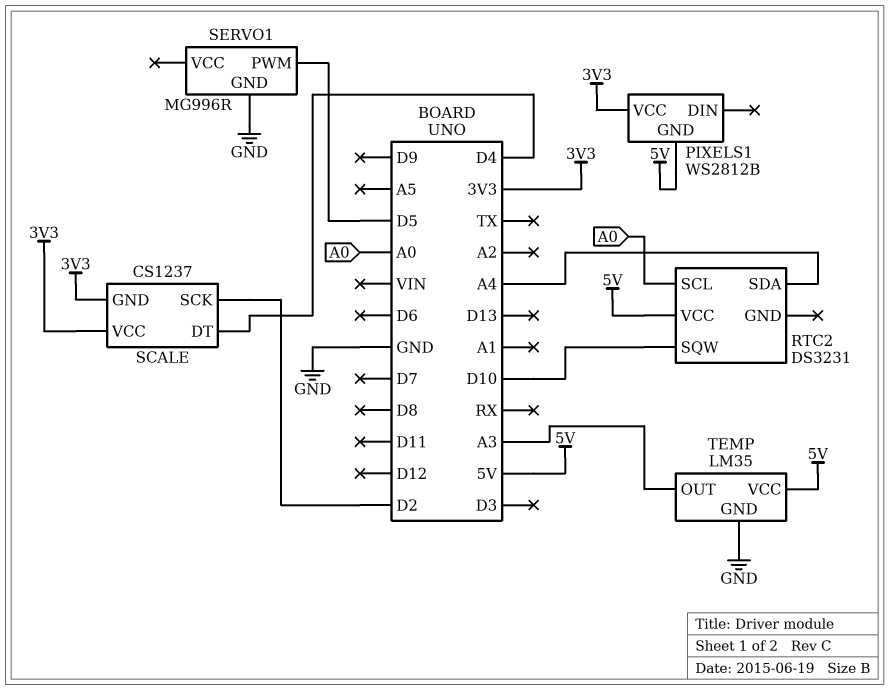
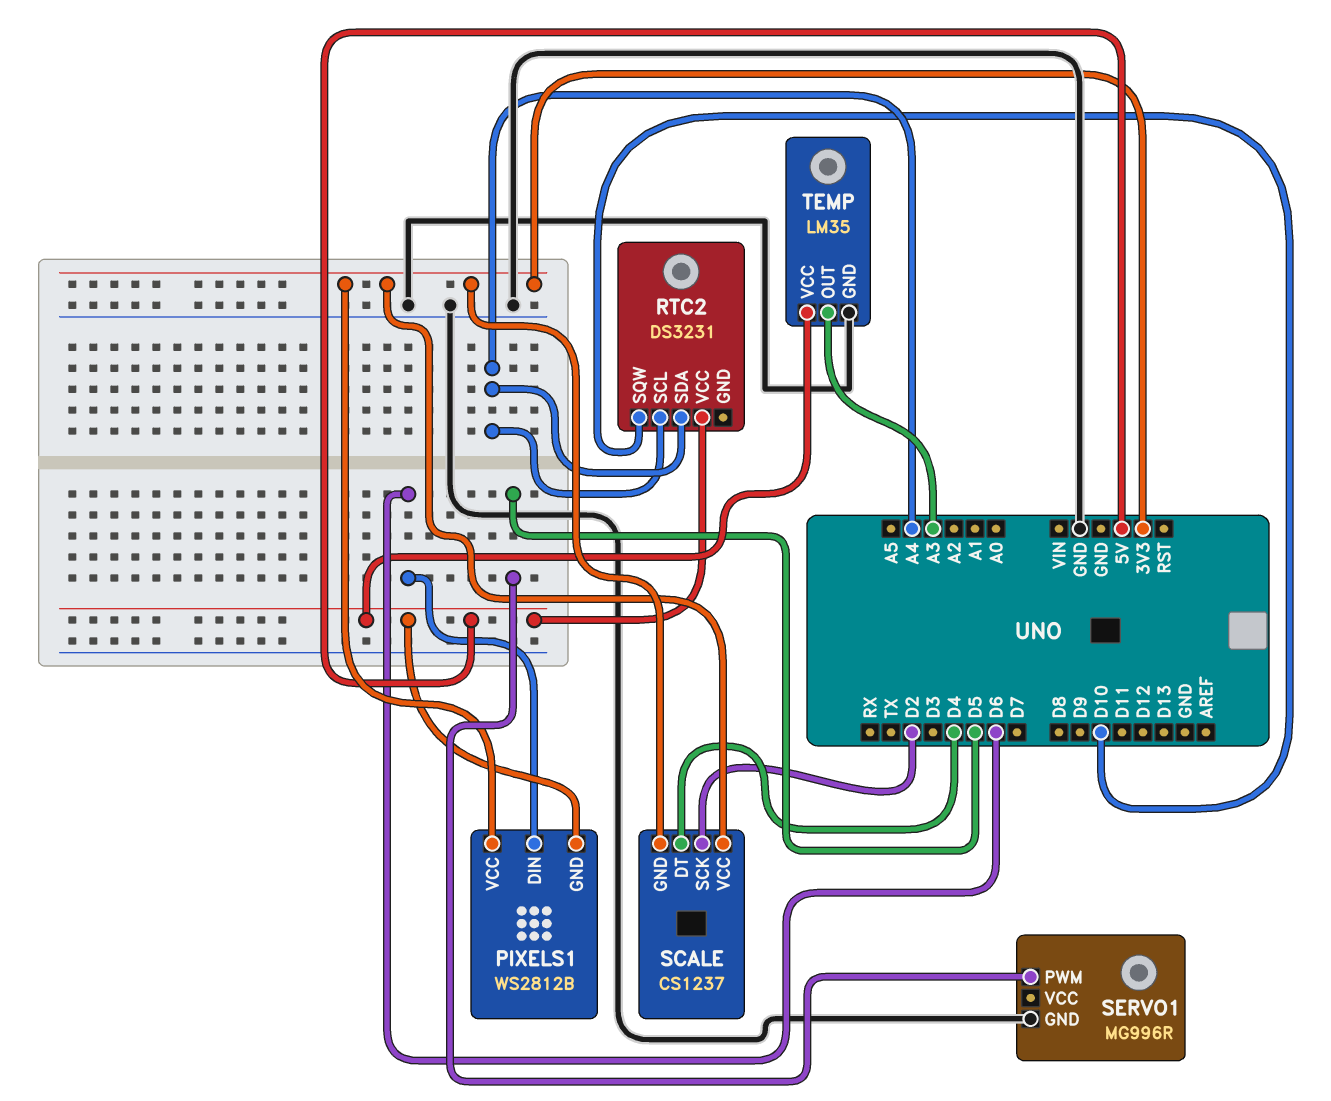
PIXELS1 pin DIN: none -> D6
RTC2 pin SCL: A0 -> A4

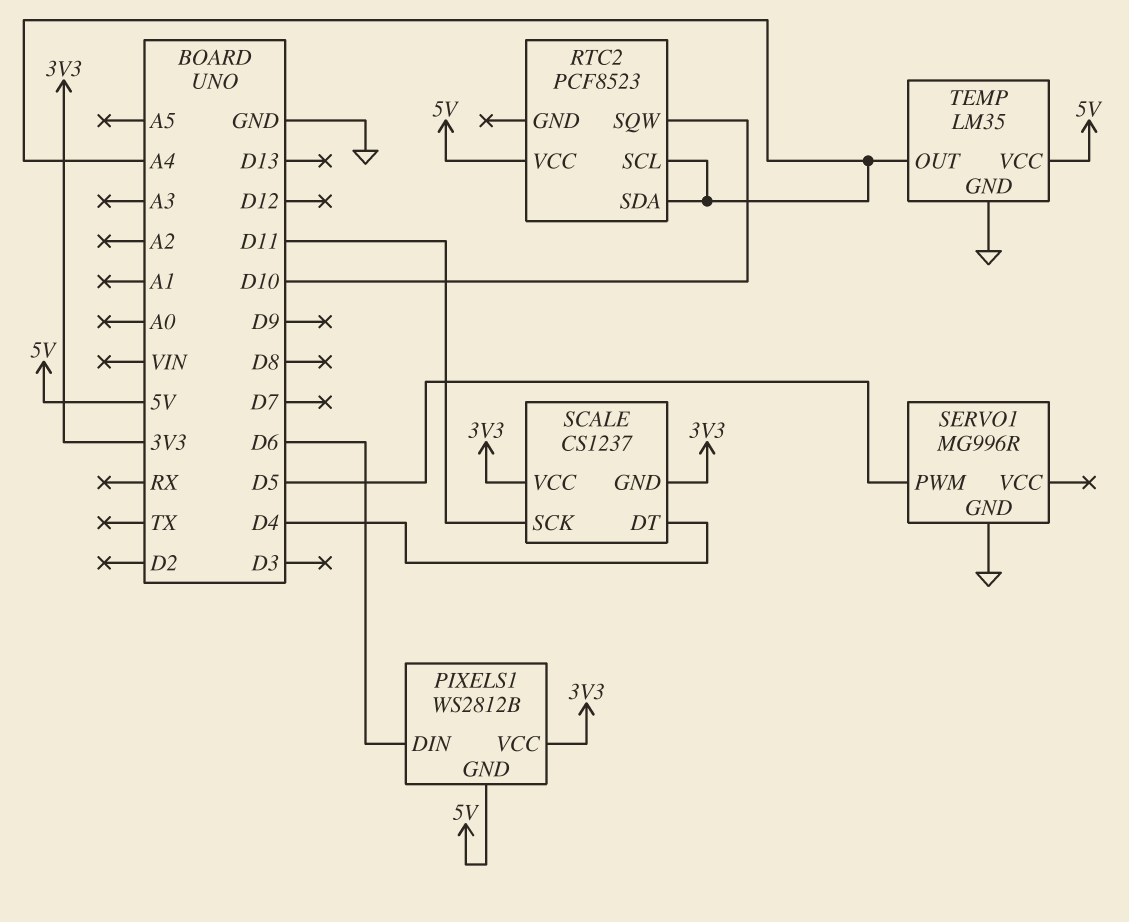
RTC2: DS3231 -> PCF8523
SCALE pin SCK: D2 -> D11
TEMP pin OUT: A3 -> A4

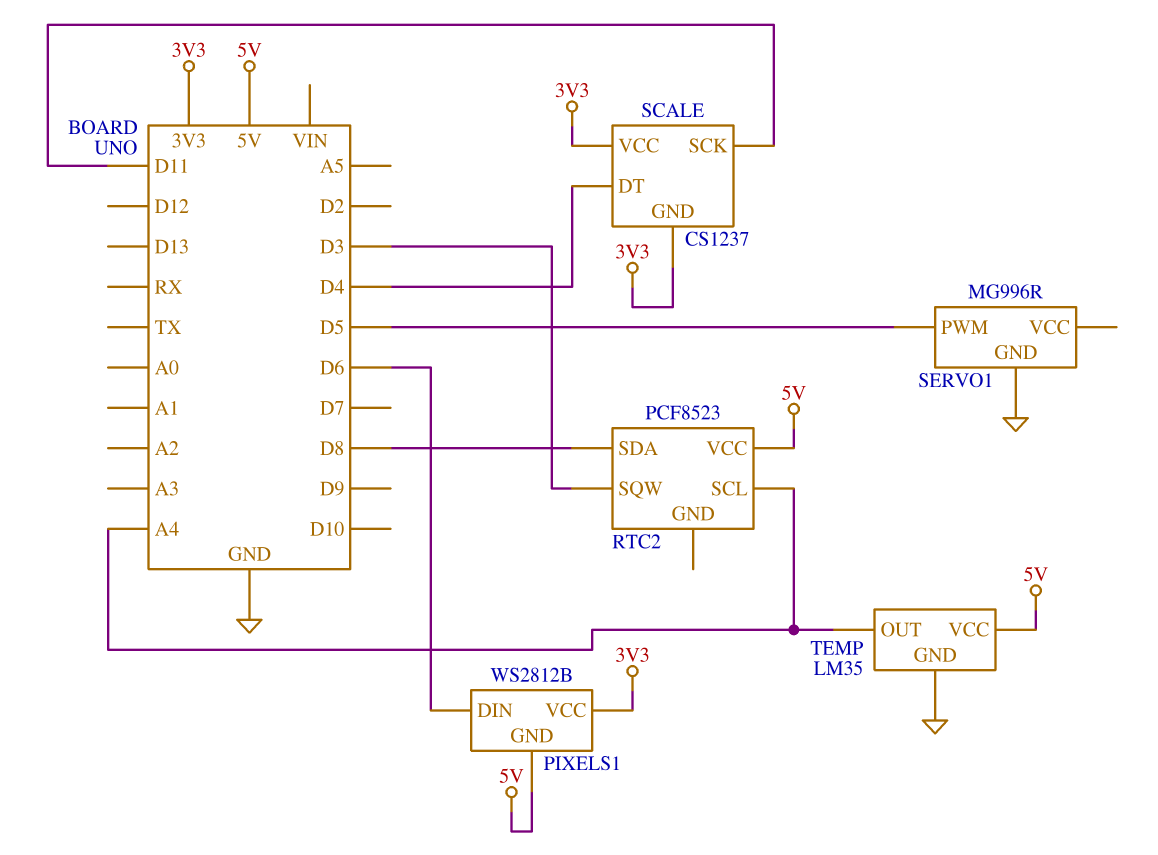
RTC2 pin SDA: A4 -> D8
RTC2 pin SQW: D10 -> D3

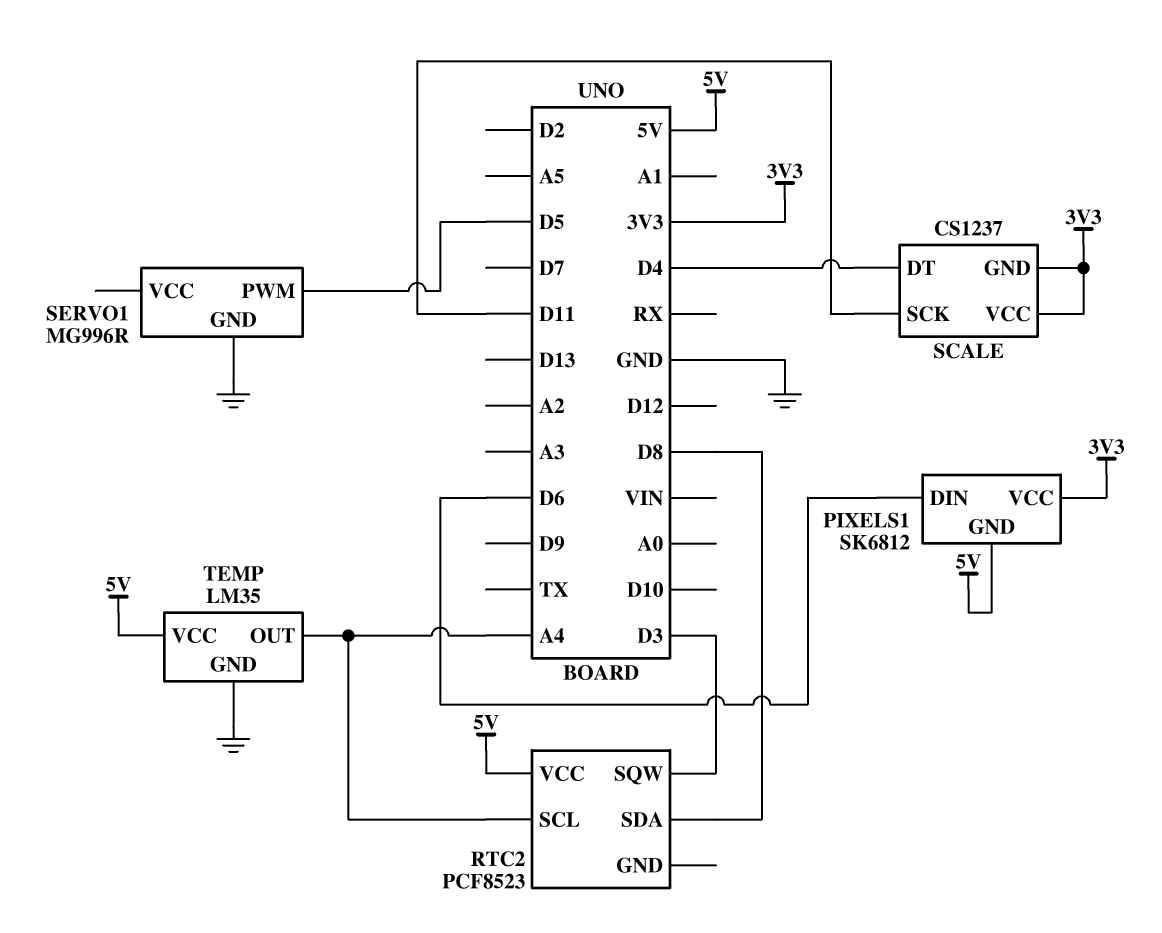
PIXELS1: WS2812B -> SK6812

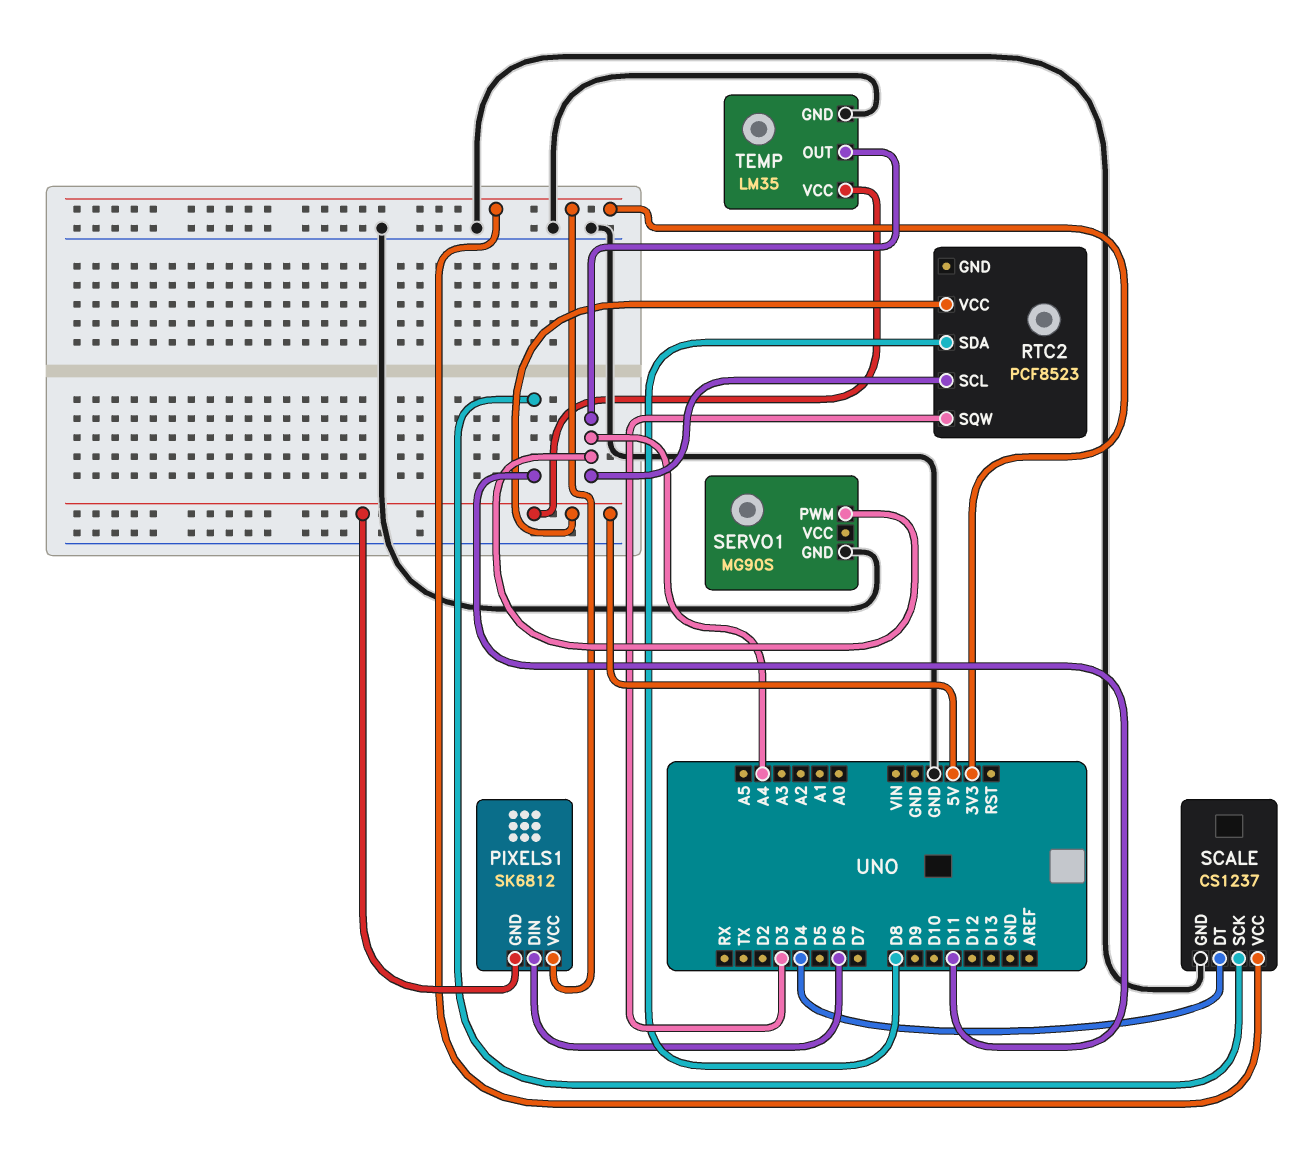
SCALE pin GND: 3V3 -> GND
SERVO1: MG996R -> MG90S
SERVO1 pin PWM: D5 -> A4

